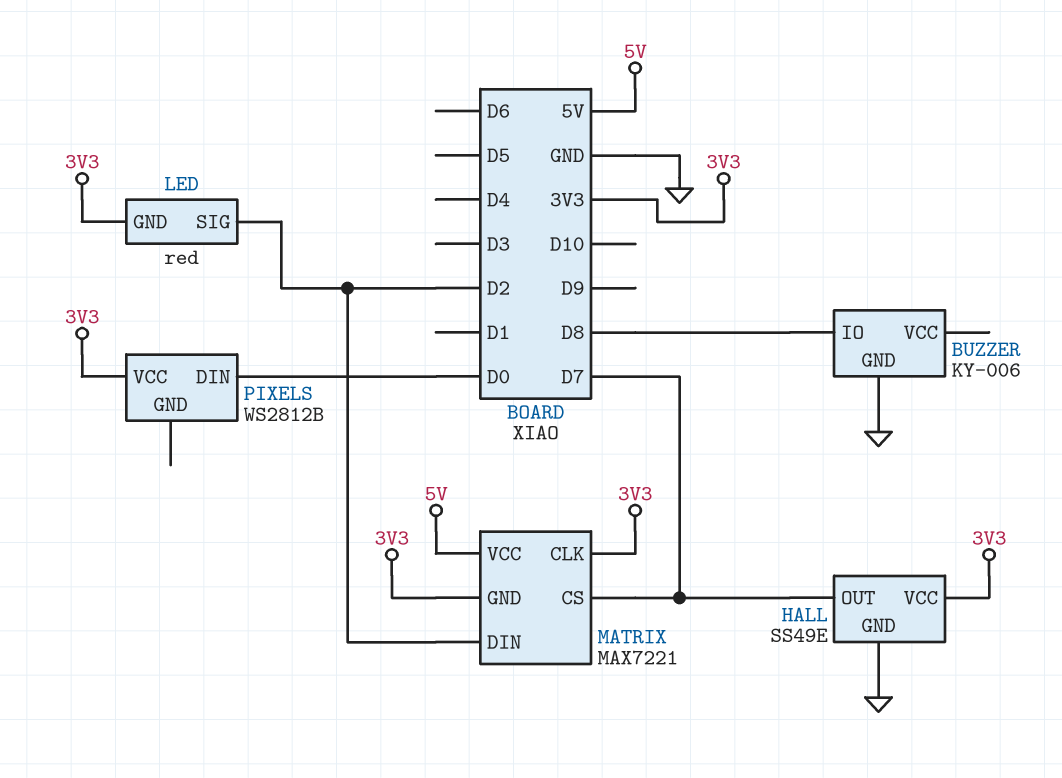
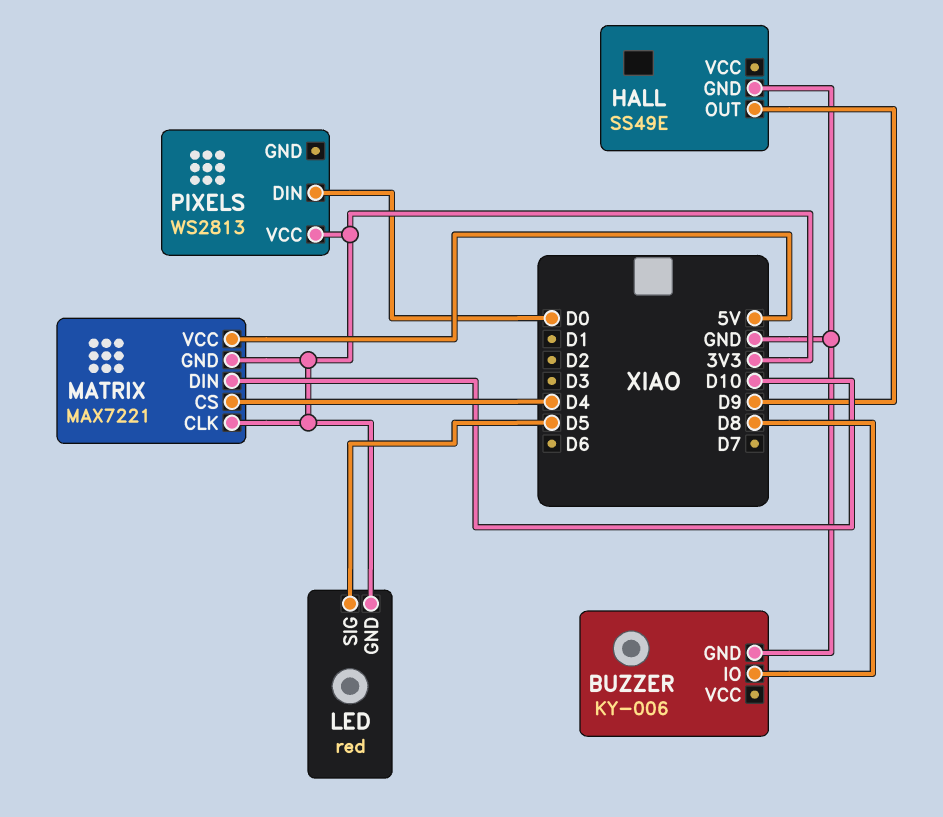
HALL pin OUT: D7 -> D9
HALL pin VCC: 3V3 -> none
LED pin SIG: D2 -> D5
MATRIX pin CS: D7 -> D4
MATRIX pin DIN: D2 -> D10
PIXELS: WS2812B -> WS2813

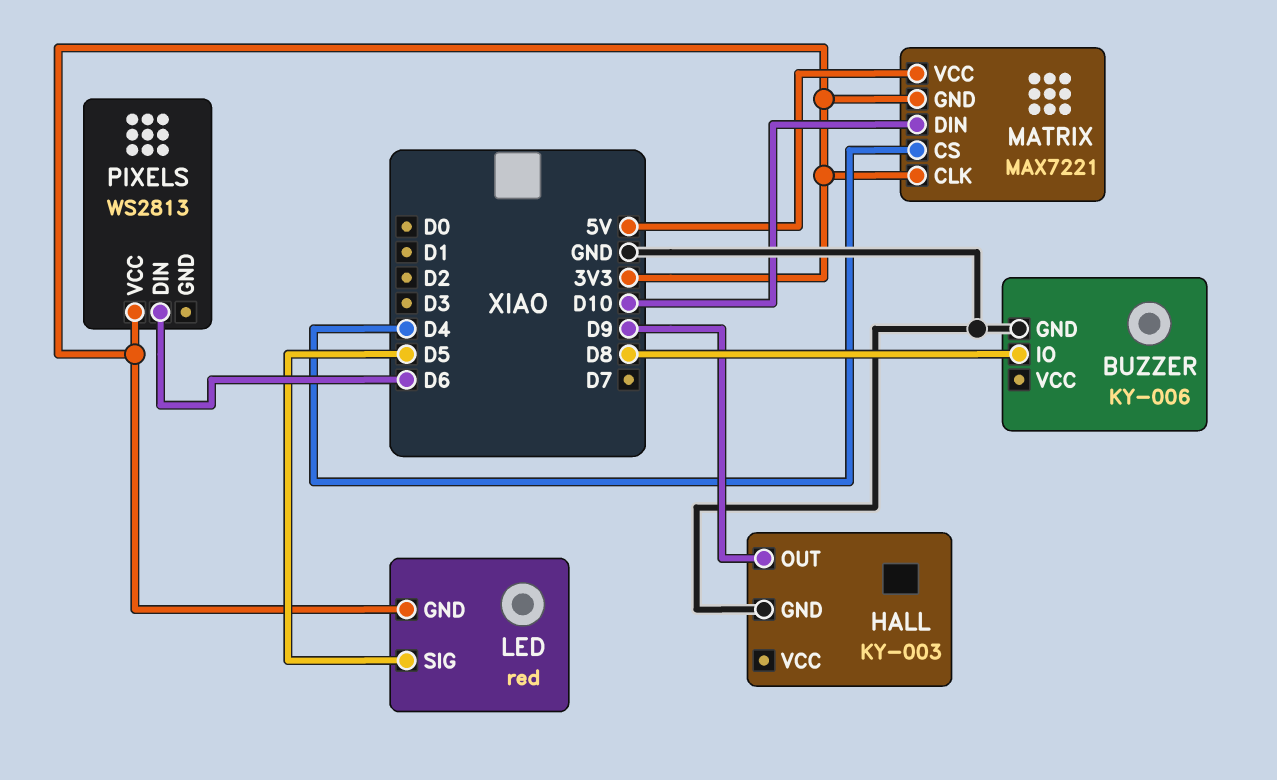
HALL: SS49E -> KY-003
PIXELS pin DIN: D0 -> D6

